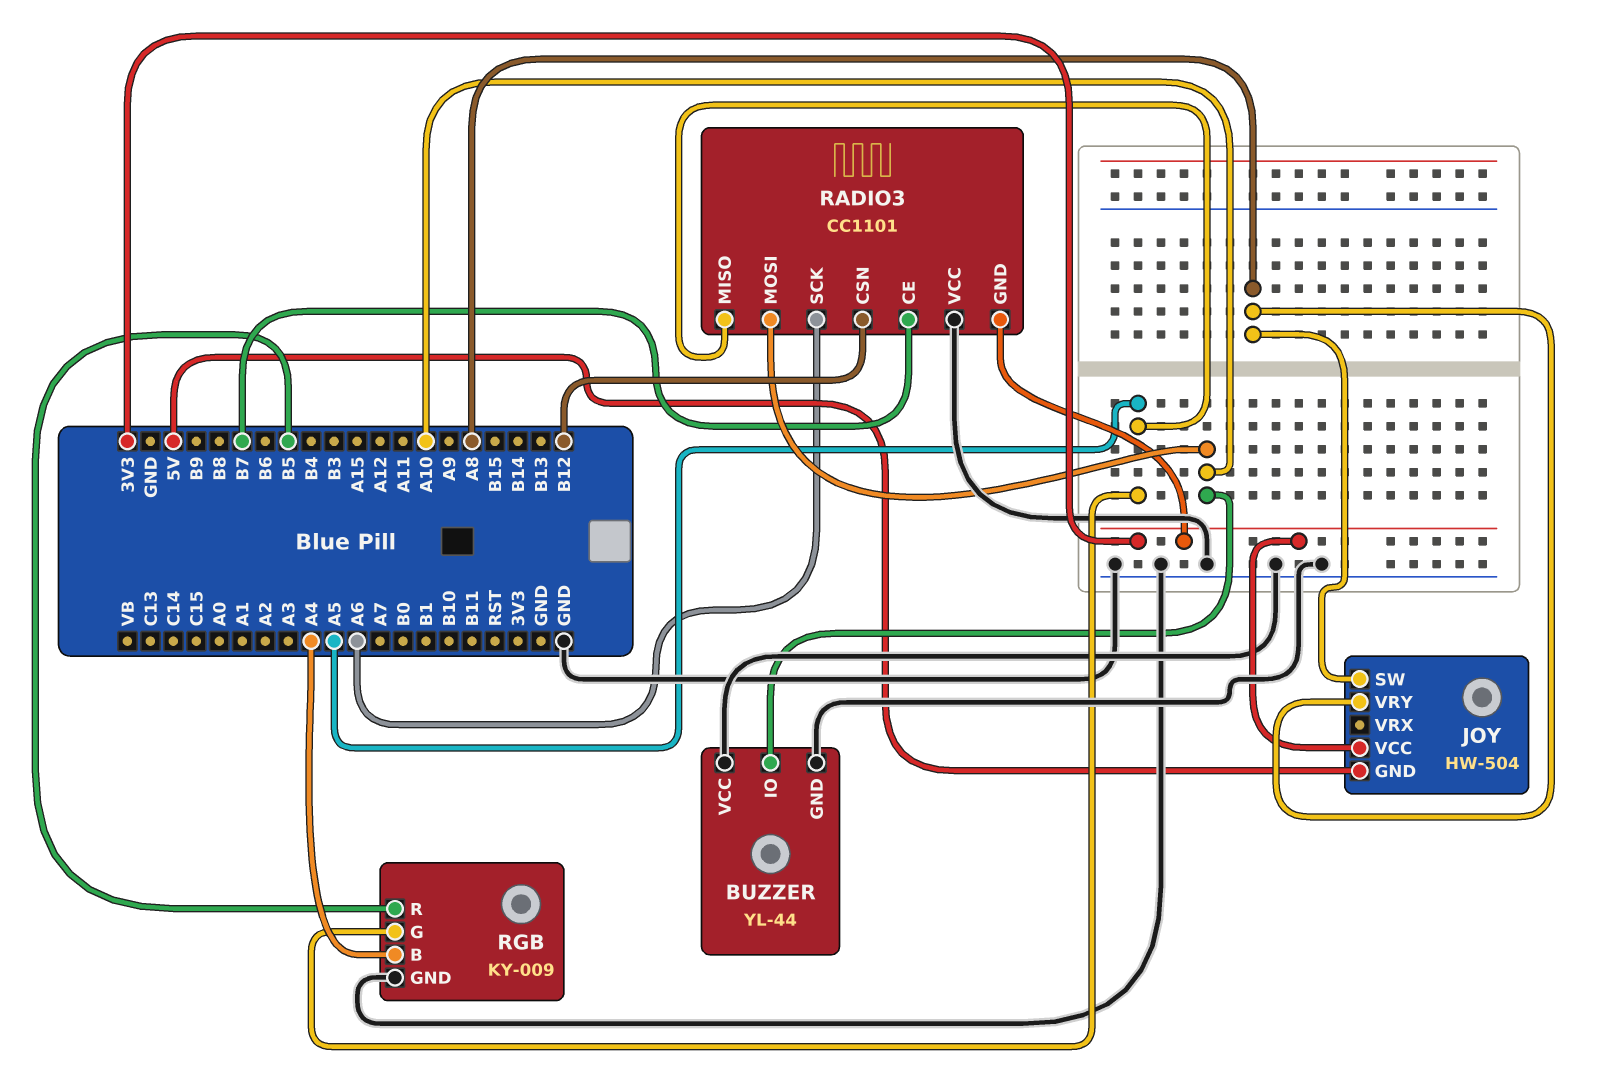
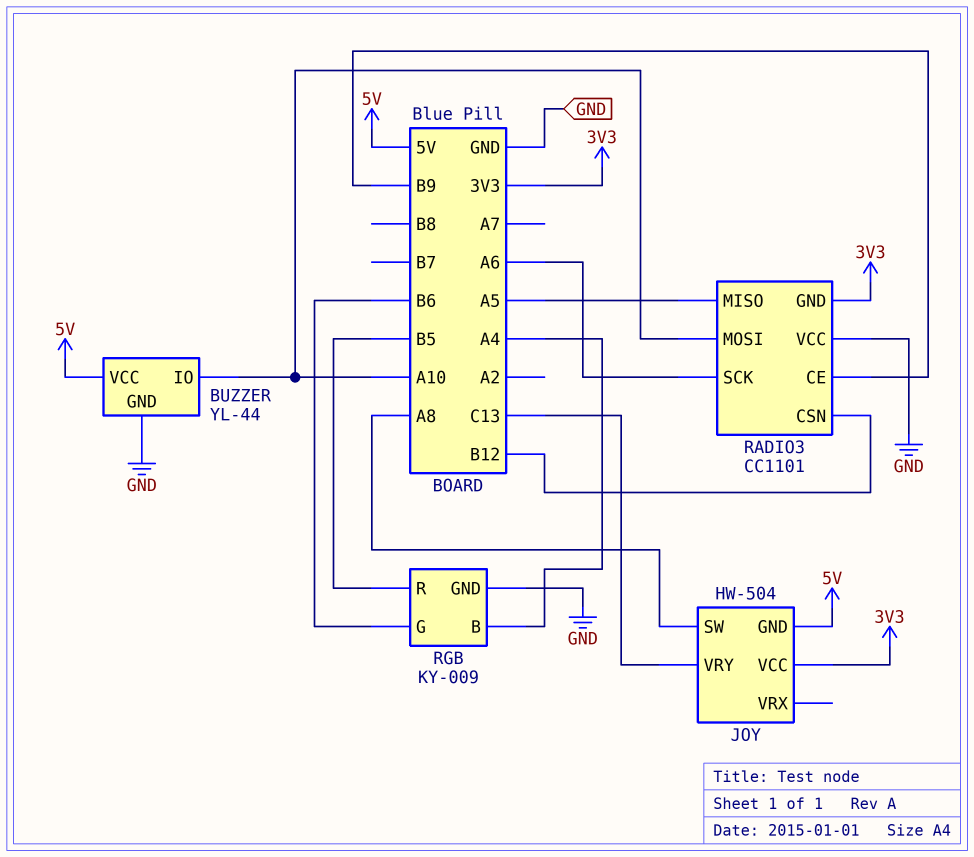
BUZZER pin VCC: GND -> 5V
JOY pin VRY: A8 -> C13
RADIO3 pin CE: B7 -> B9
RGB pin G: A5 -> B6

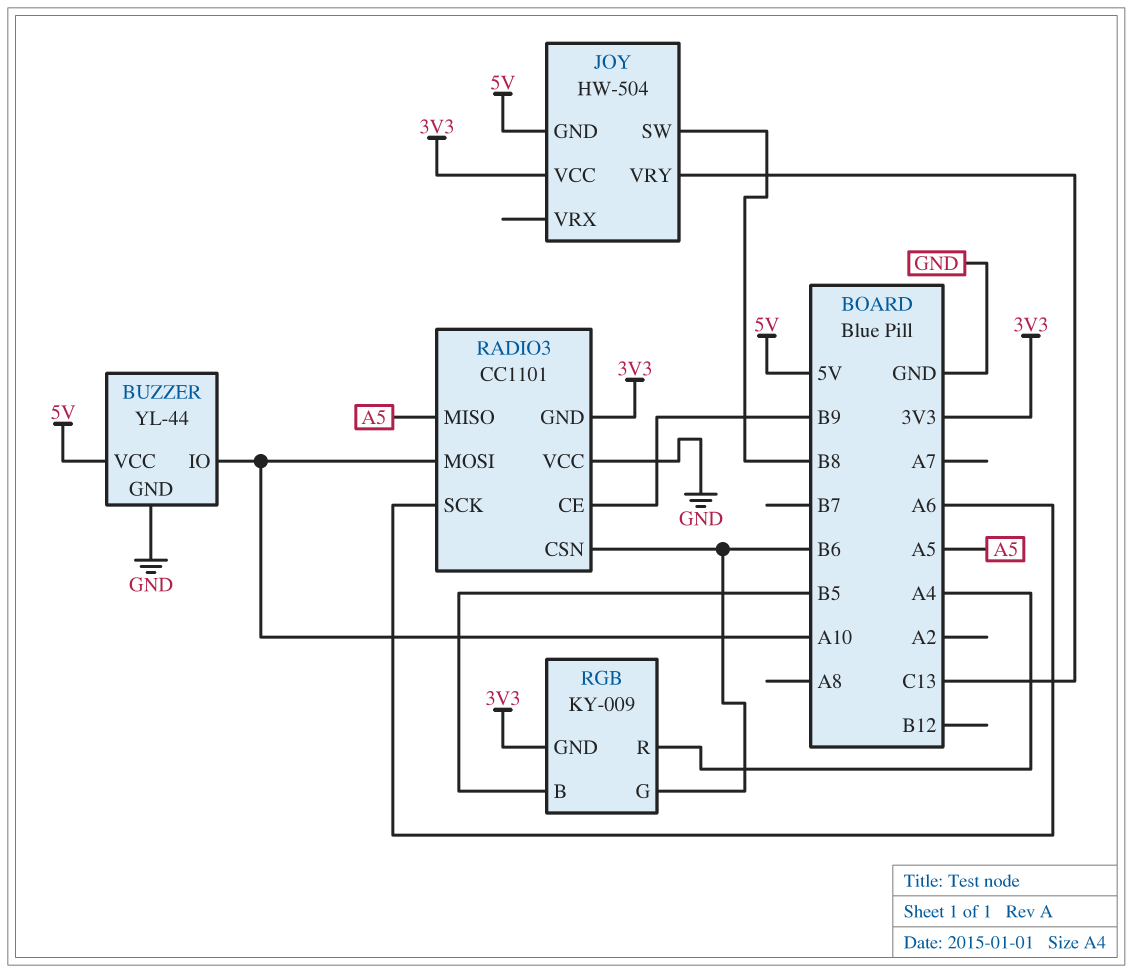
JOY pin SW: A8 -> B8
RADIO3 pin CSN: B12 -> B6
RGB pin B: A4 -> B5
RGB pin GND: GND -> 3V3
RGB pin R: B5 -> A4

